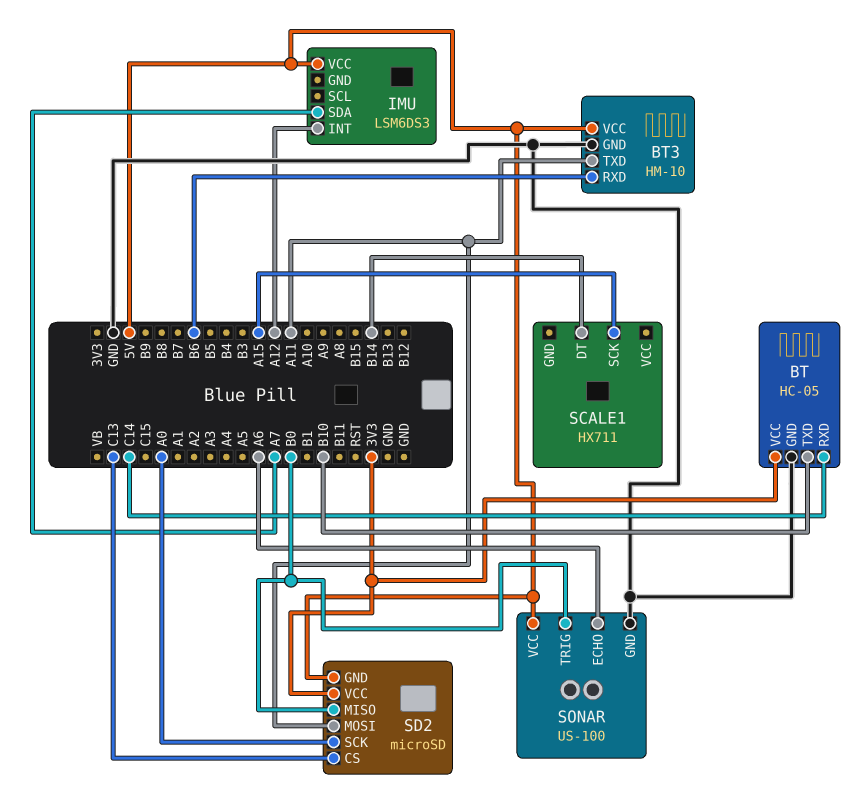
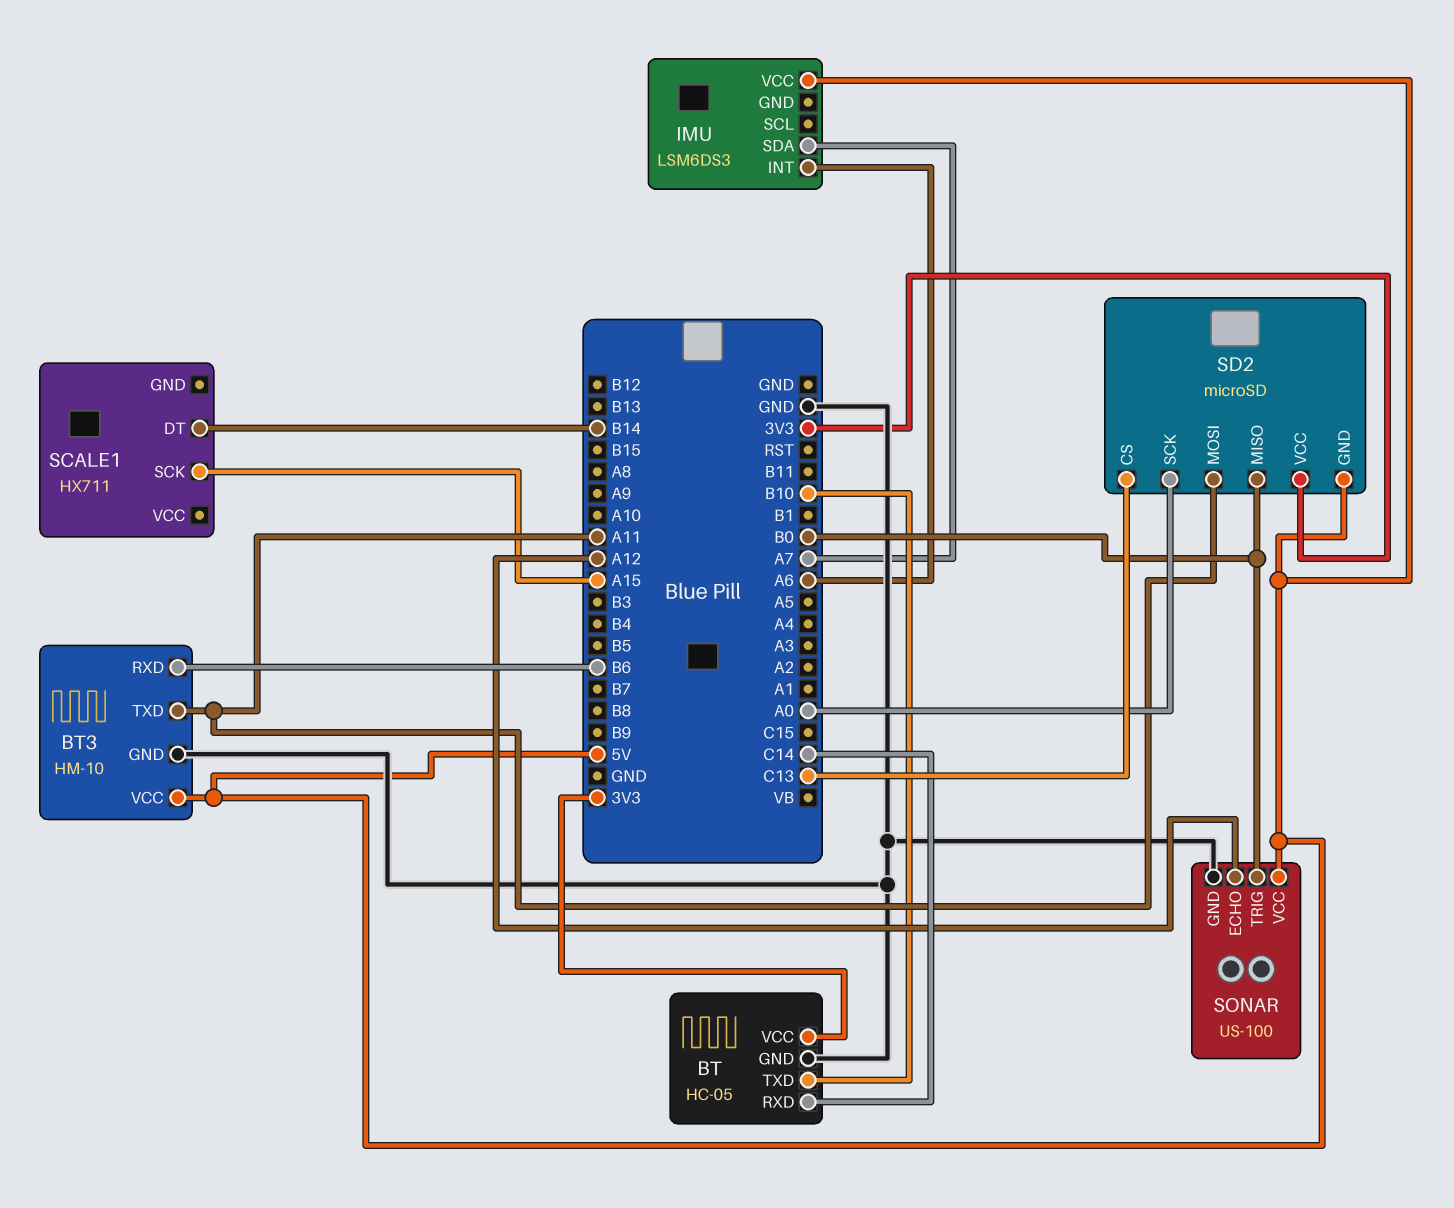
IMU pin INT: A12 -> A6
SONAR pin ECHO: A6 -> A12

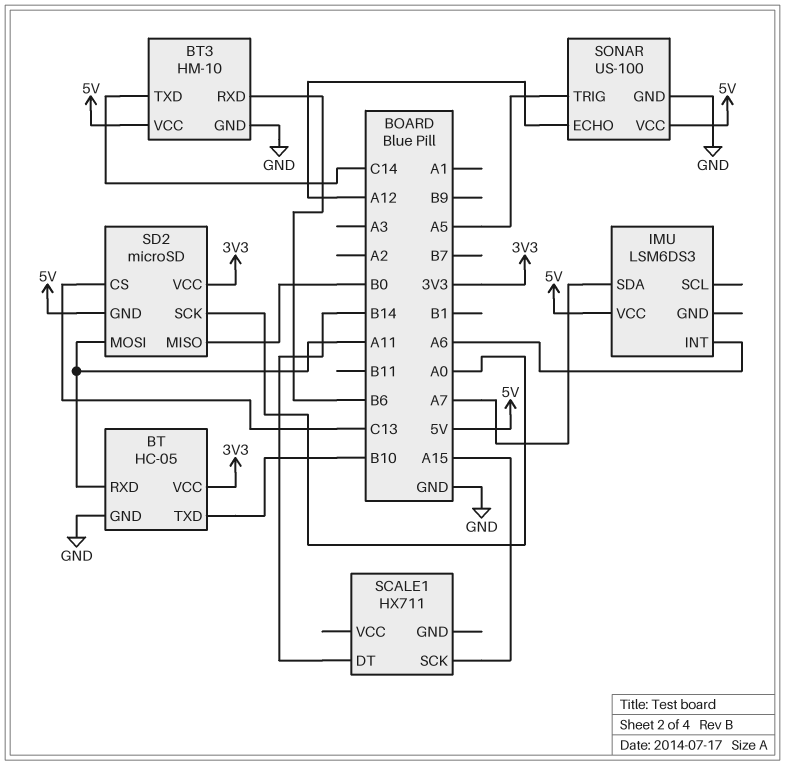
BT pin RXD: C14 -> A11
BT3 pin TXD: A11 -> C14
SONAR pin TRIG: B0 -> A5

